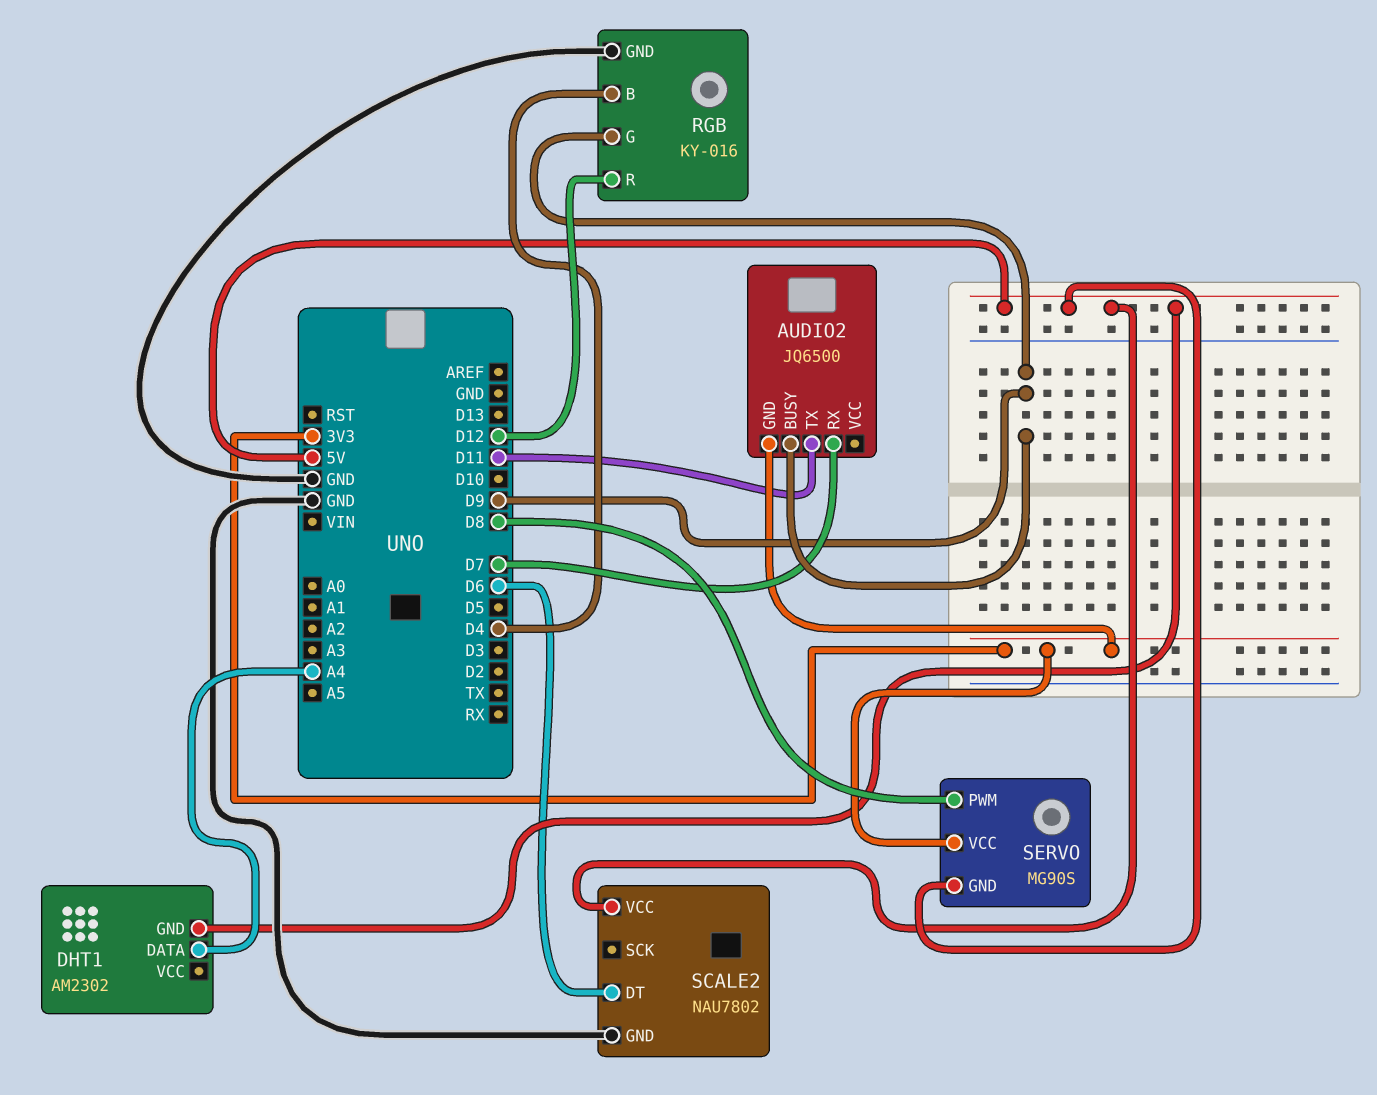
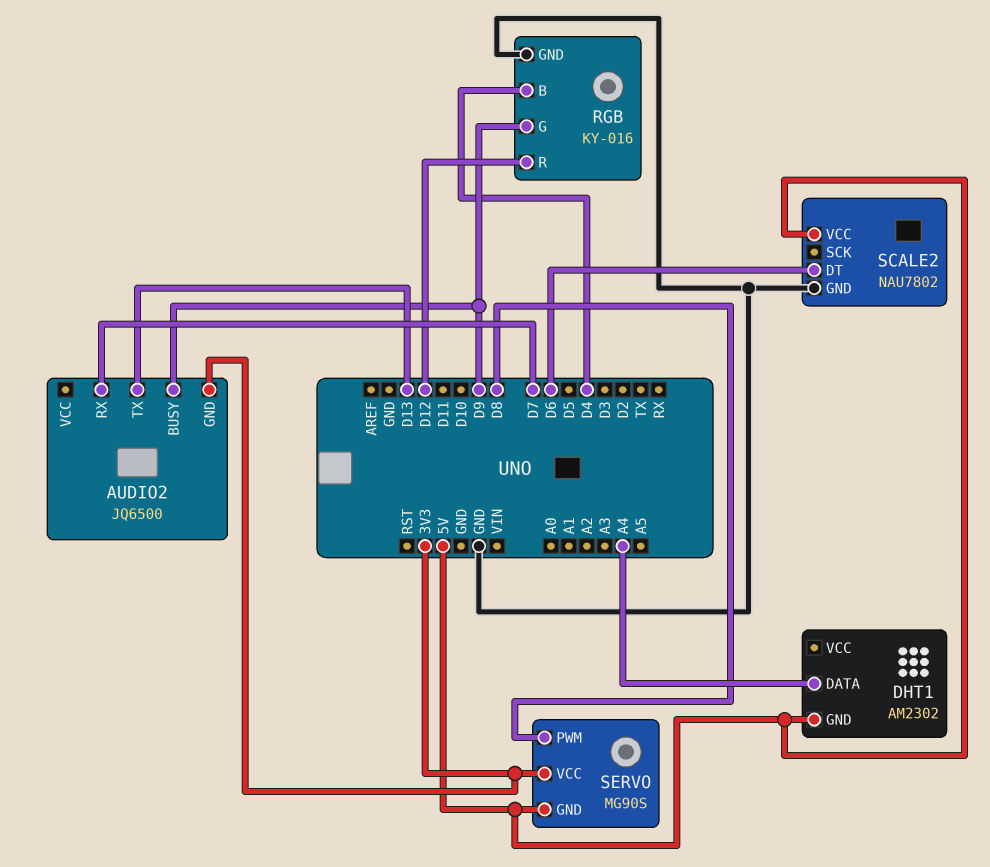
AUDIO2 pin TX: D11 -> D13

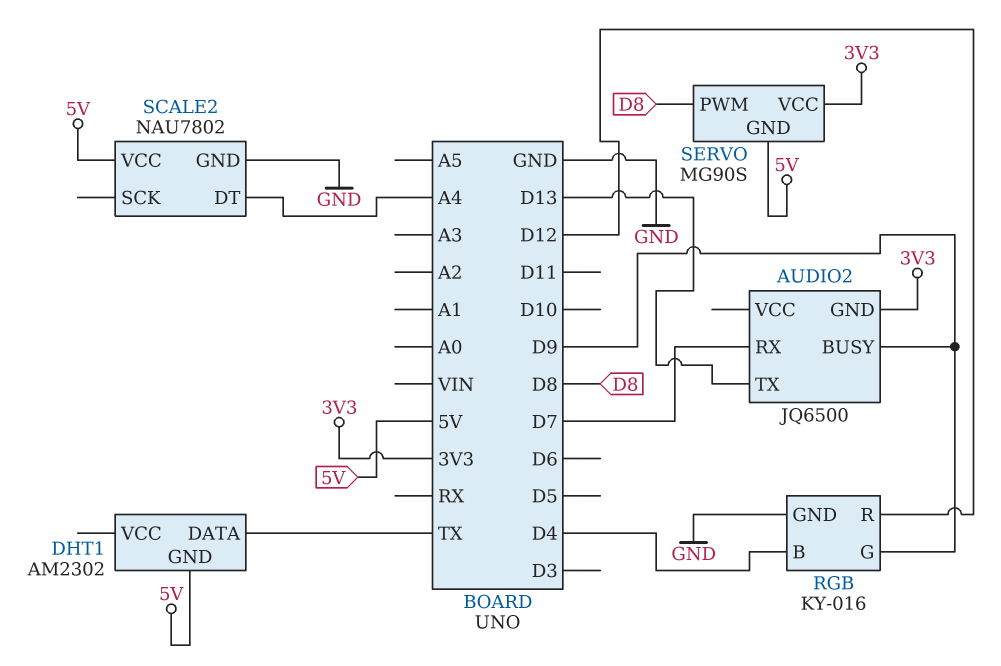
DHT1 pin DATA: A4 -> TX
SCALE2 pin DT: D6 -> A4

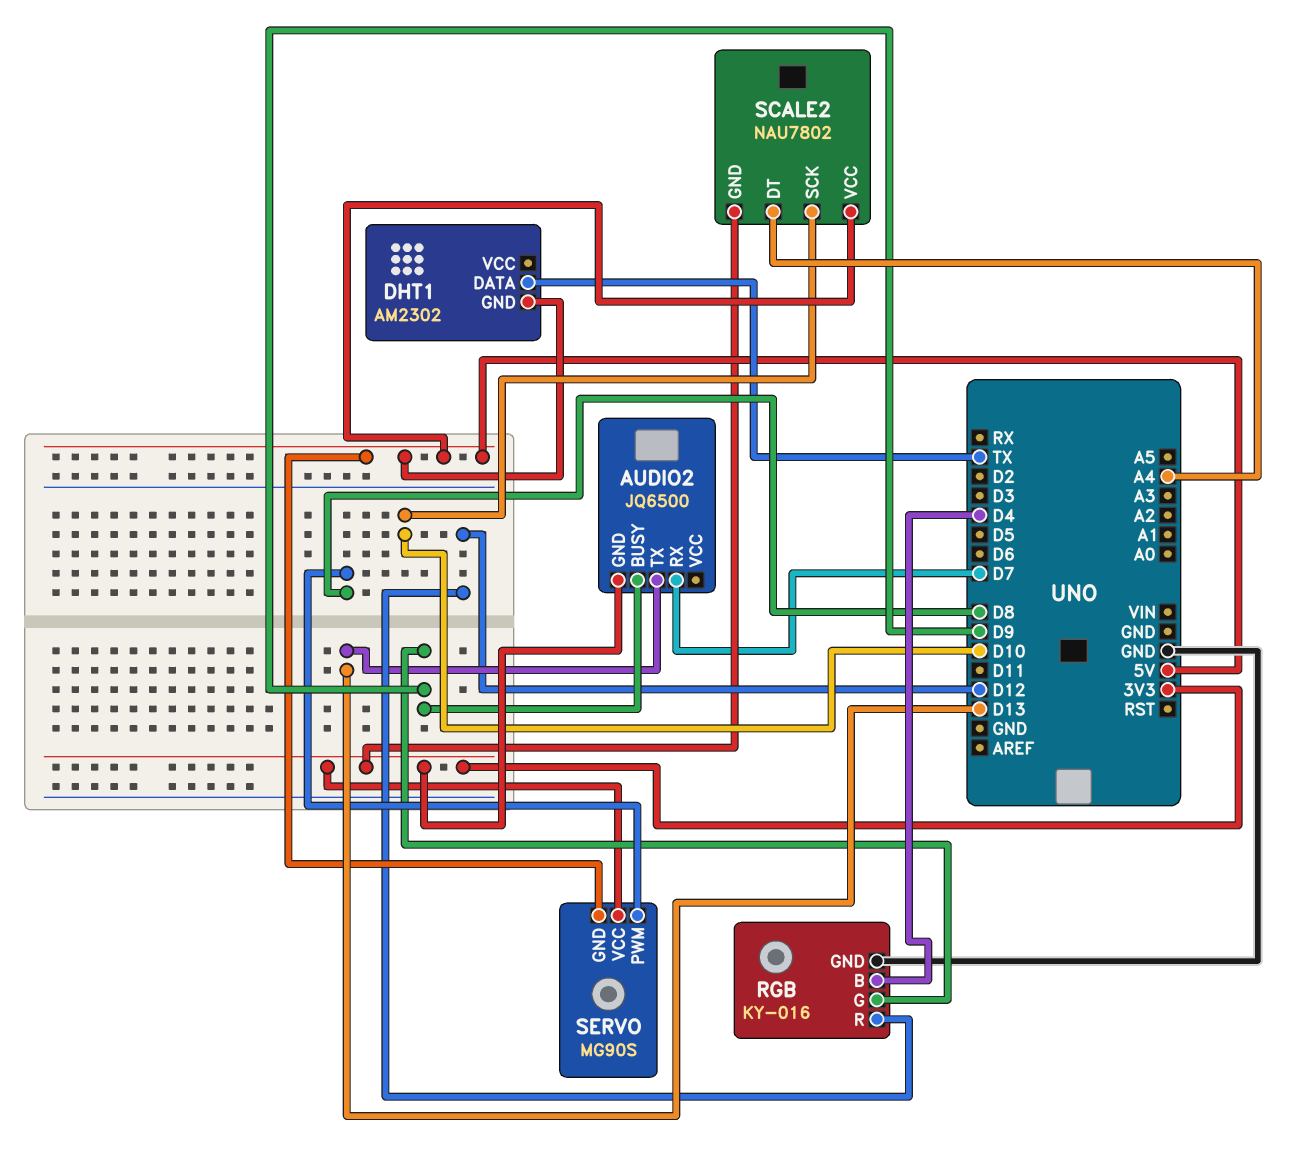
SCALE2 pin GND: GND -> 3V3
SCALE2 pin SCK: none -> D10

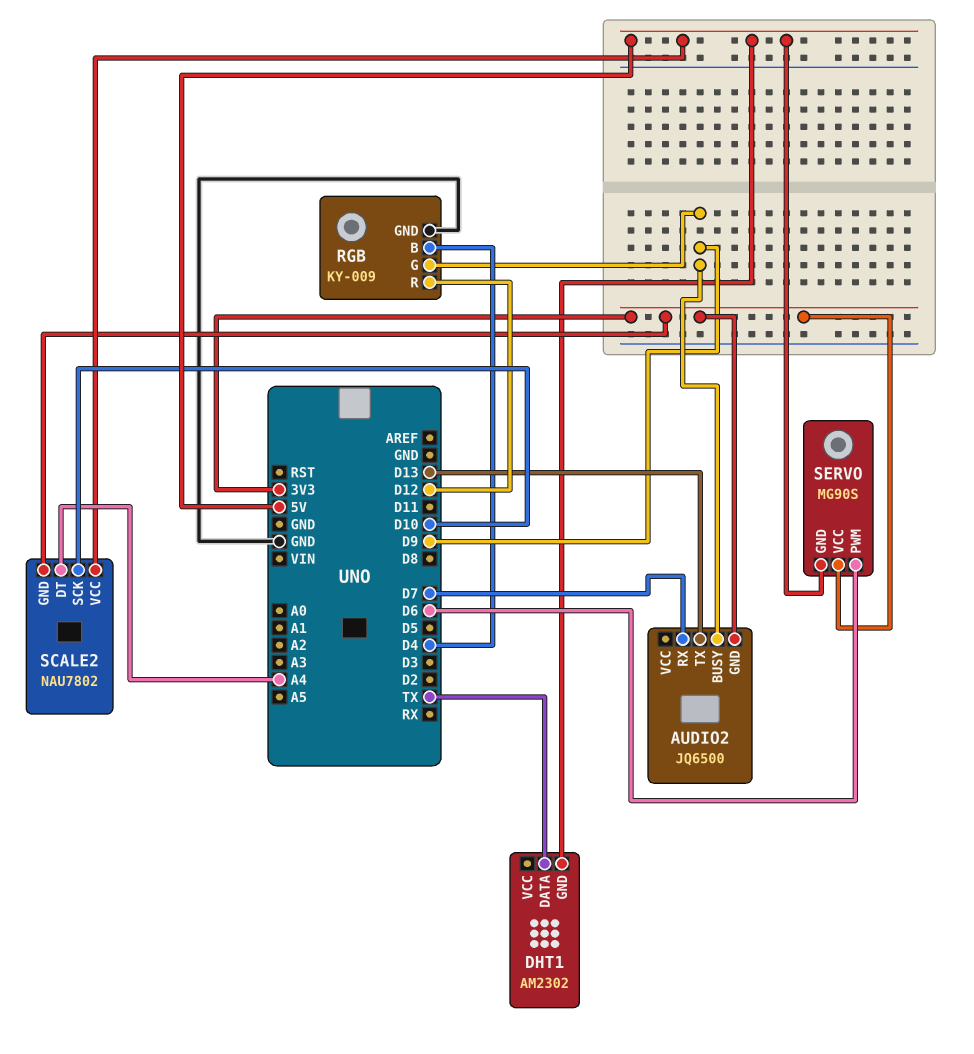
RGB: KY-016 -> KY-009
SERVO pin PWM: D8 -> D6

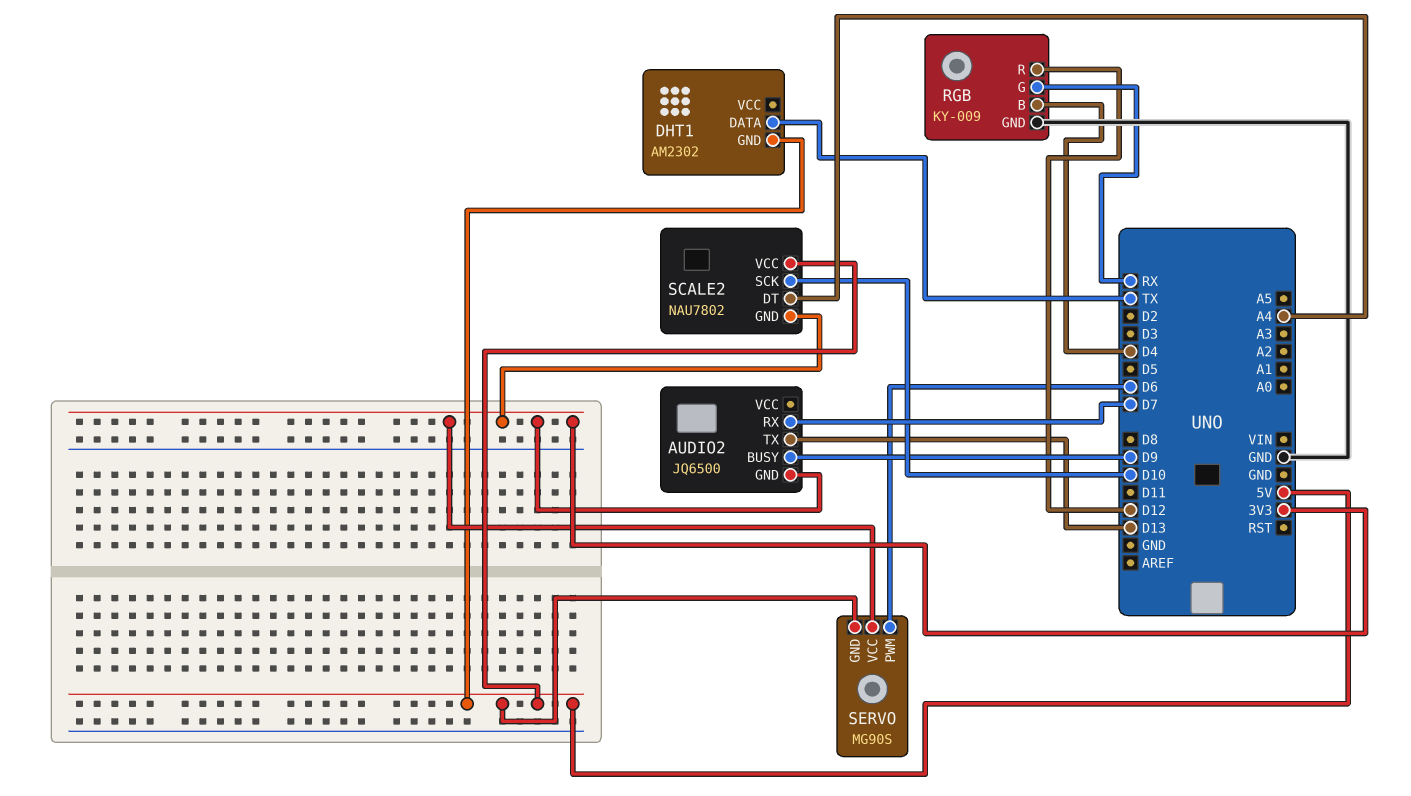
RGB pin G: D9 -> RX

